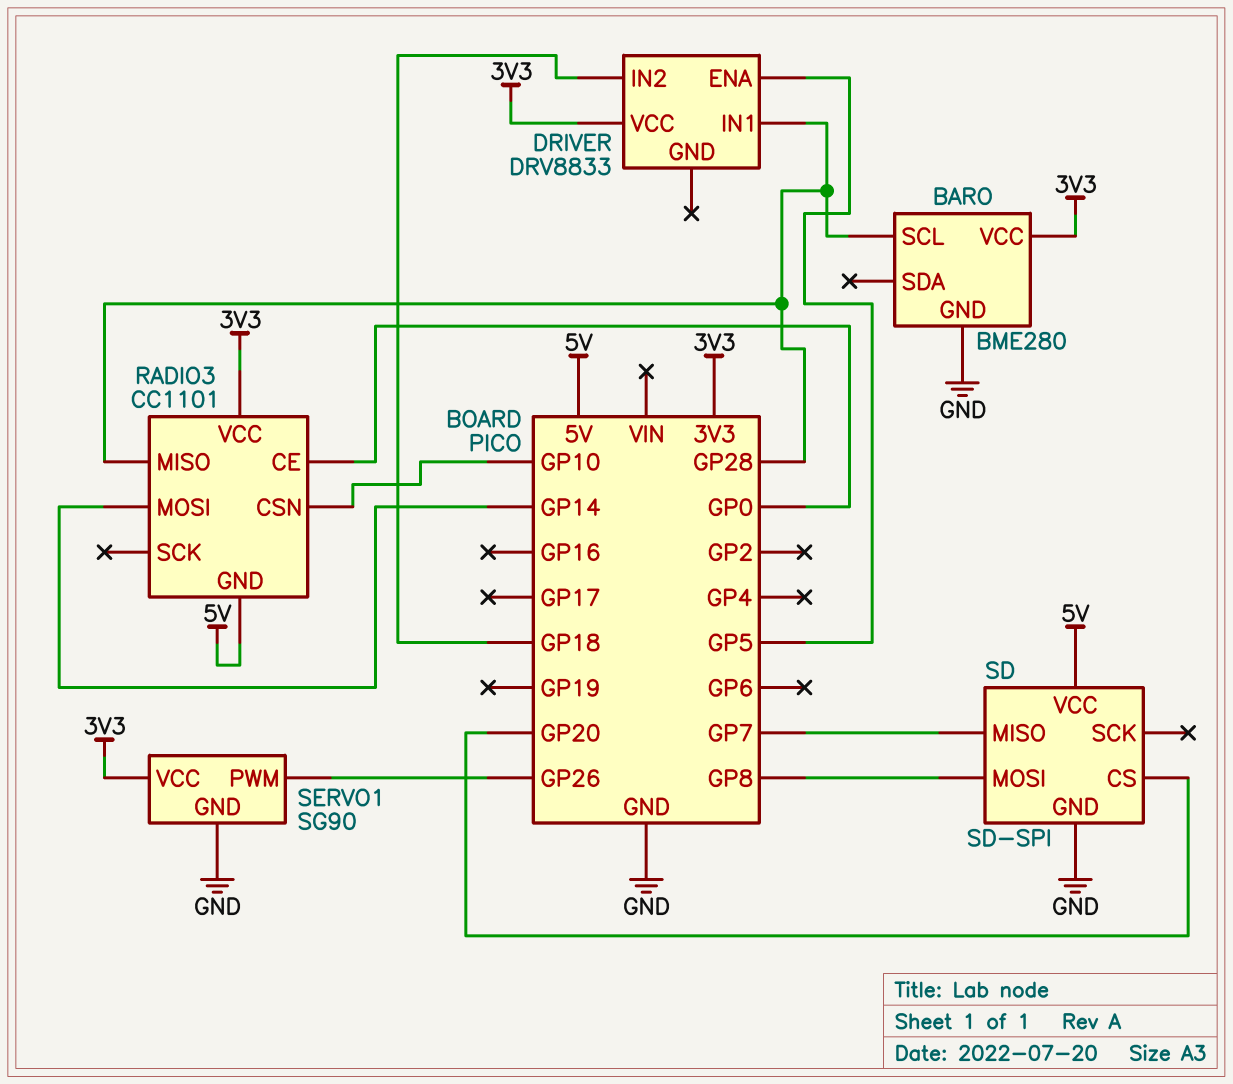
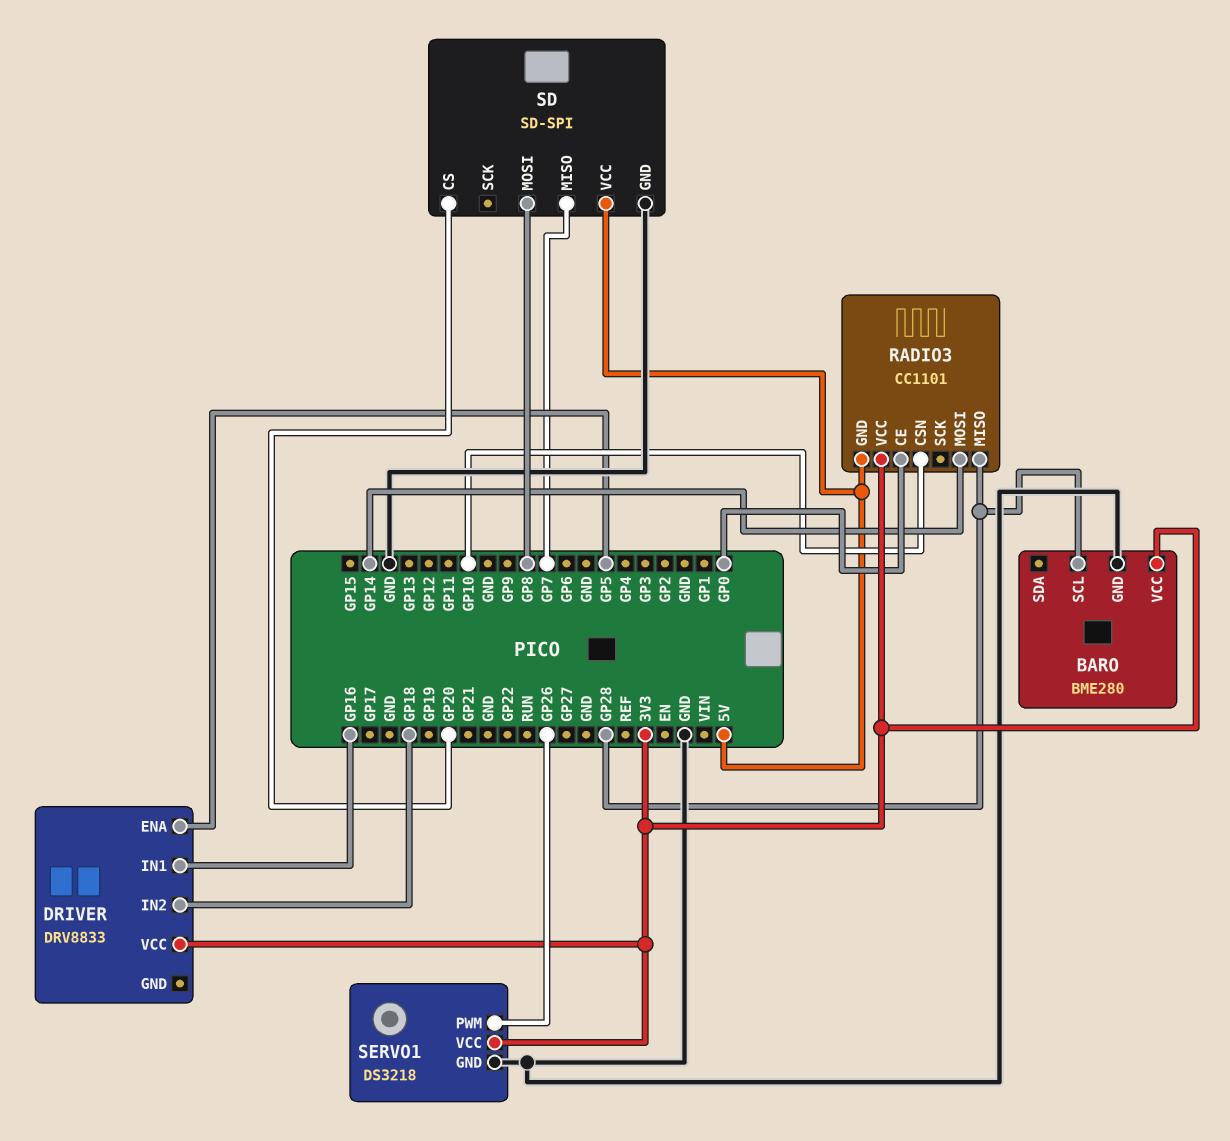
DRIVER pin IN1: GP28 -> GP16
SERVO1: SG90 -> DS3218

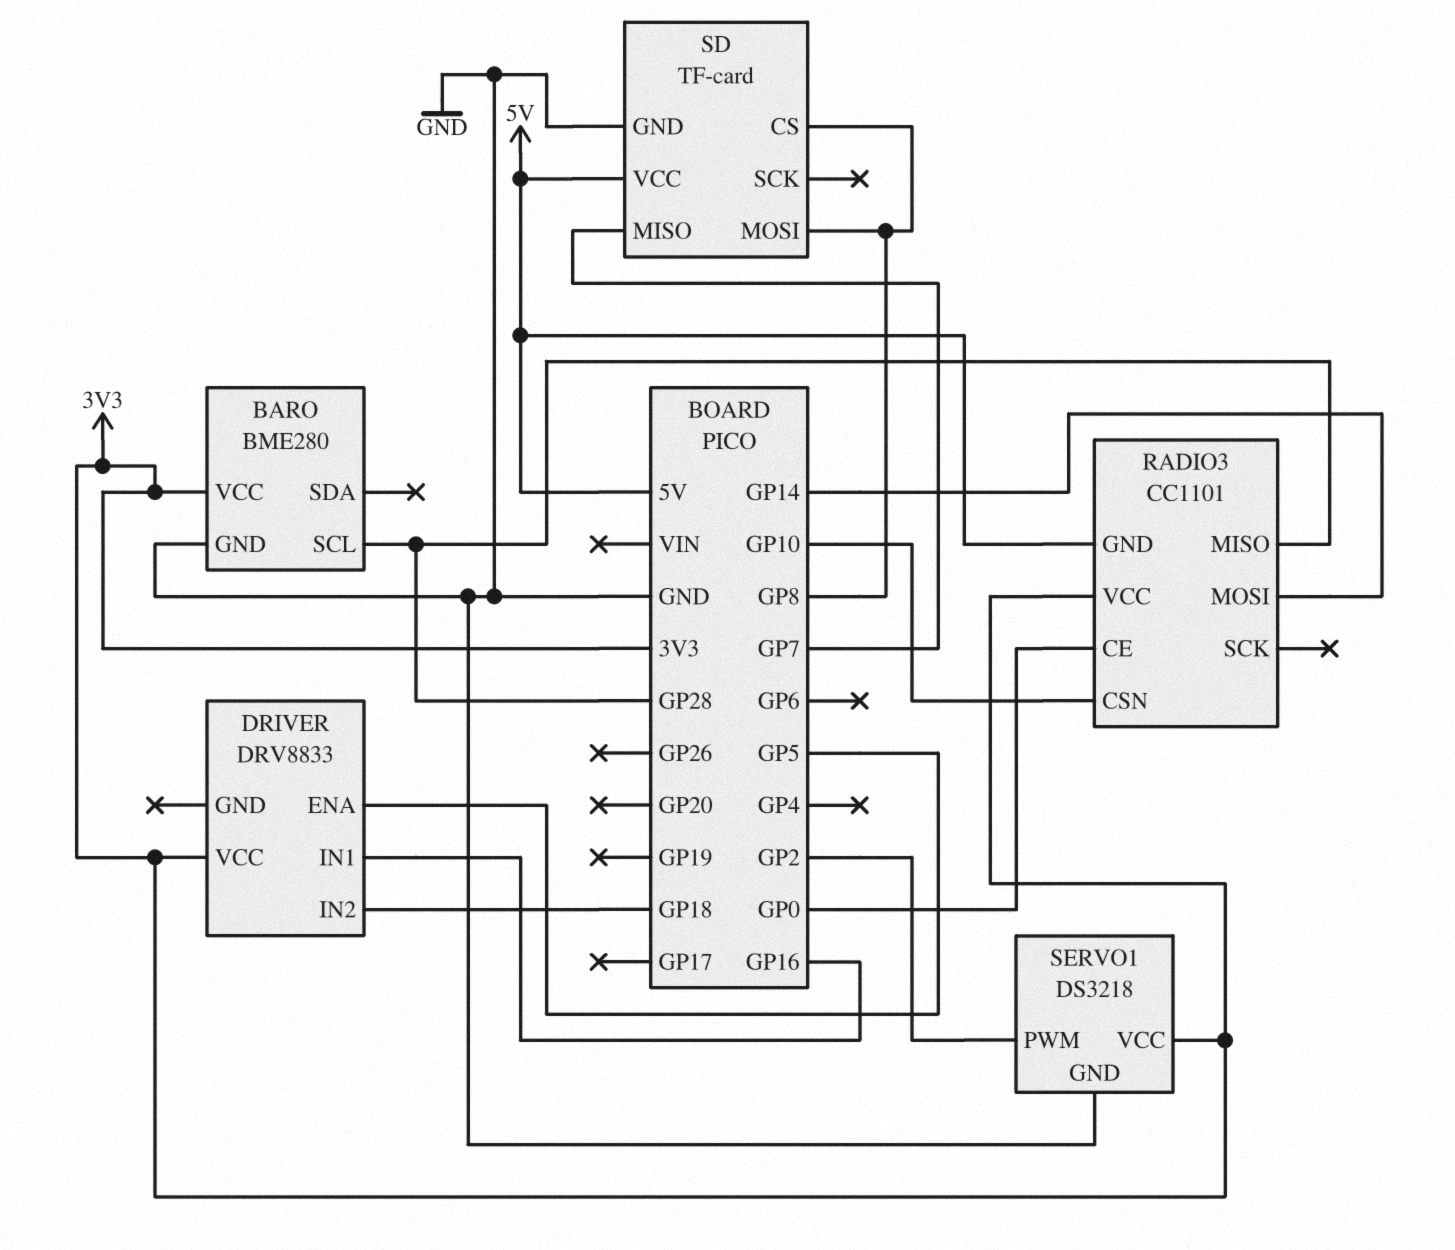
SD: SD-SPI -> TF-card
SD pin CS: GP20 -> GP8
SERVO1 pin PWM: GP26 -> GP2

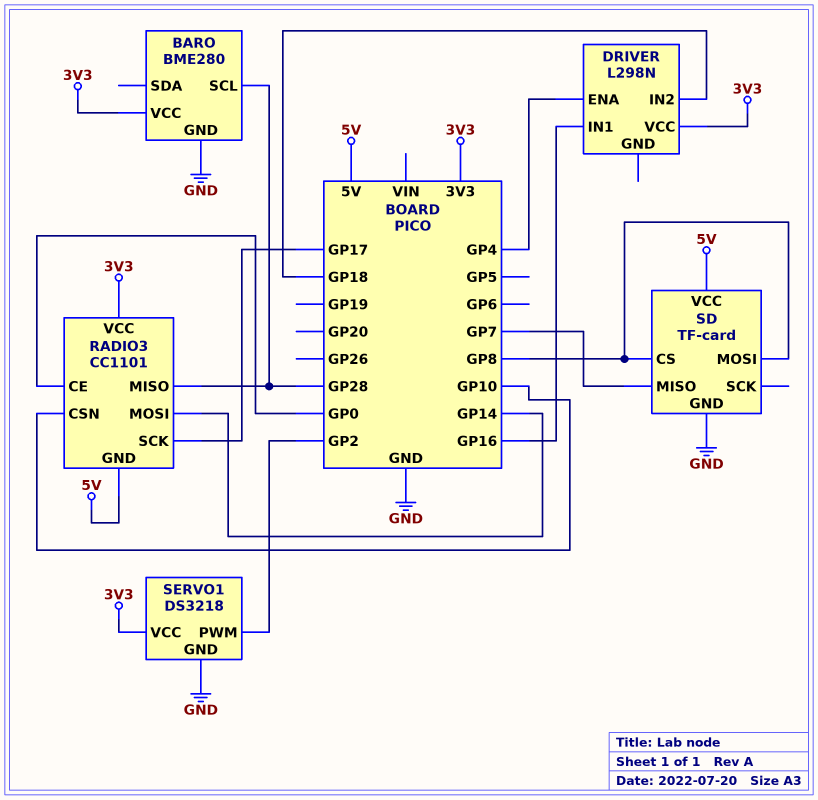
DRIVER: DRV8833 -> L298N
DRIVER pin ENA: GP5 -> GP4
RADIO3 pin SCK: none -> GP17

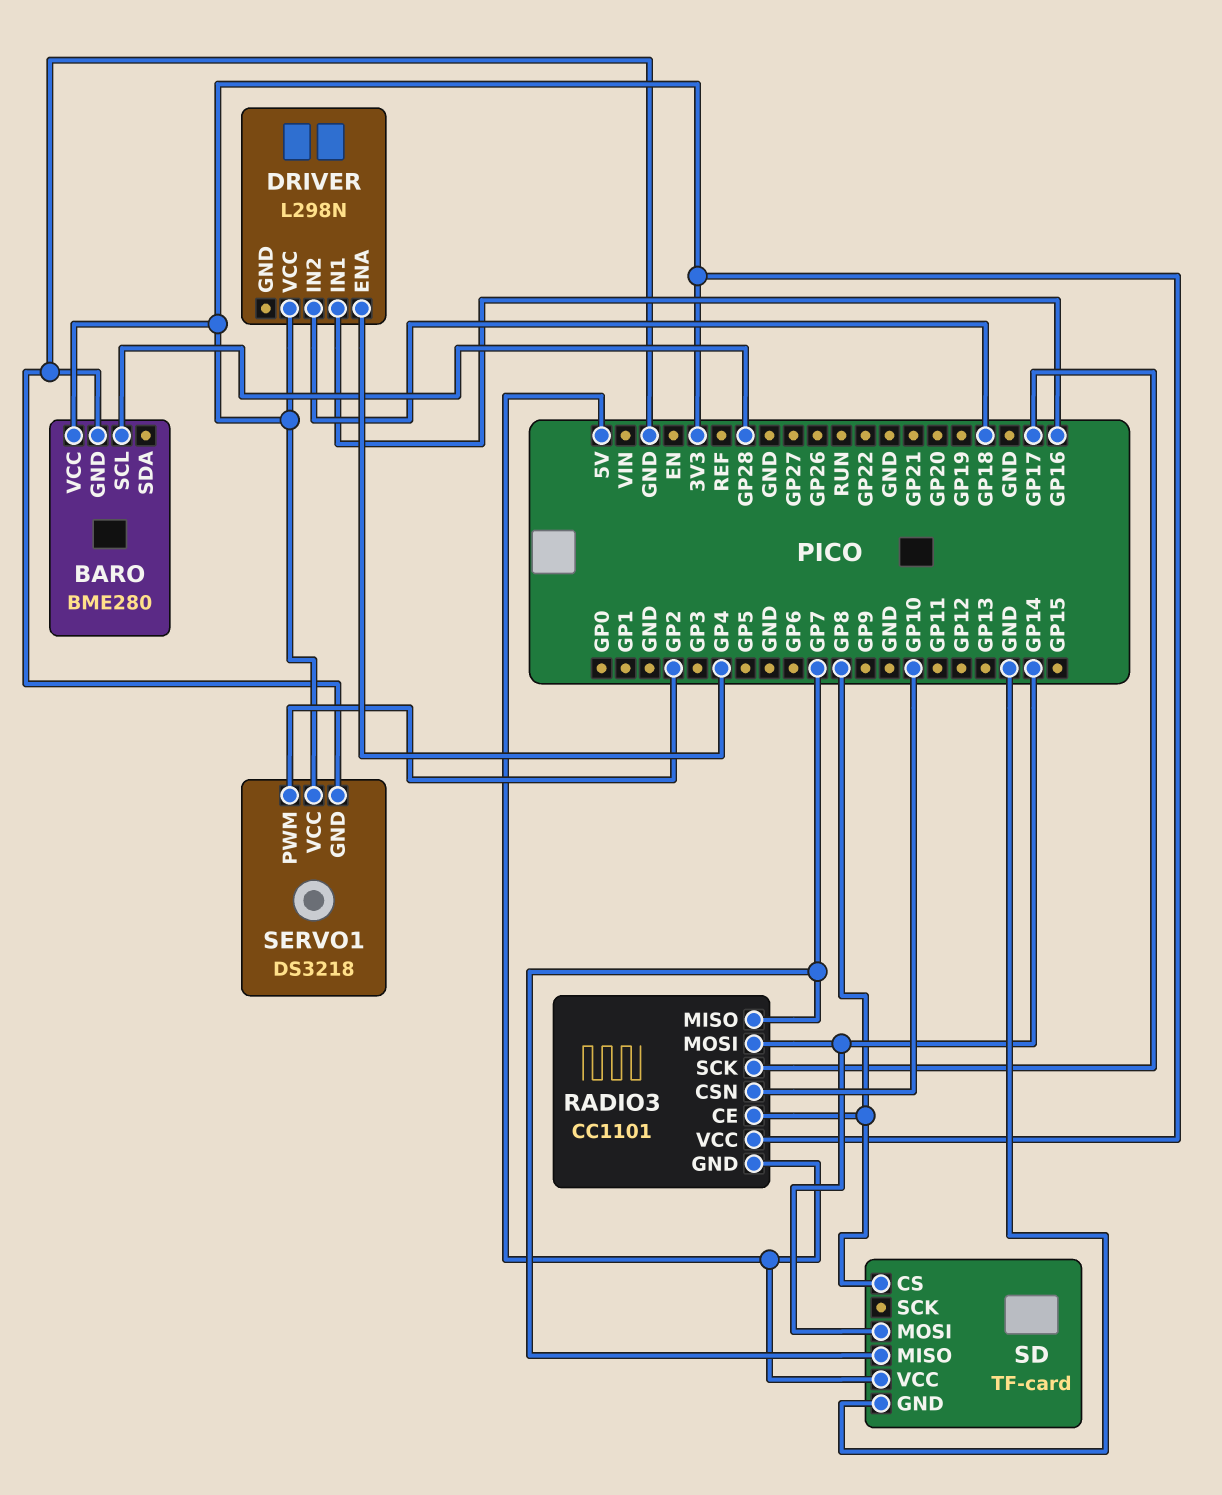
RADIO3 pin CE: GP0 -> GP8
RADIO3 pin MISO: GP28 -> GP7
SD pin MOSI: GP8 -> GP14

